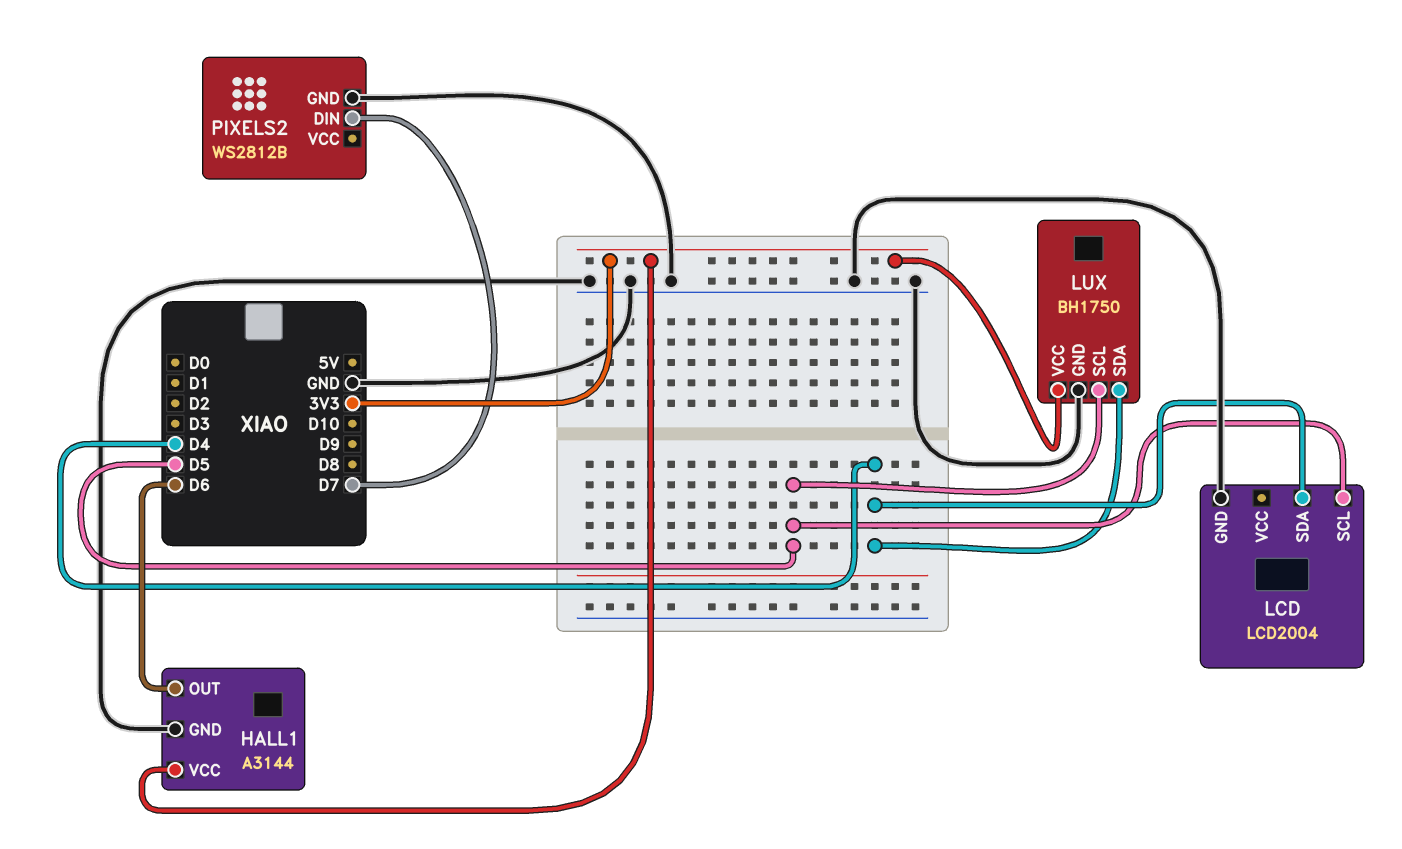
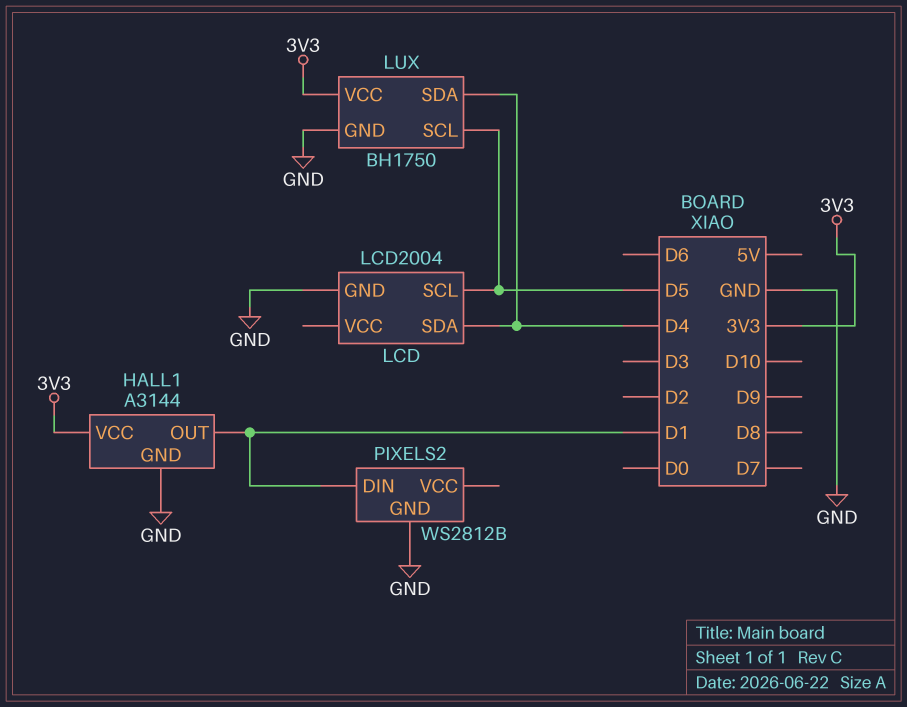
HALL1 pin OUT: D6 -> D1
PIXELS2 pin DIN: D7 -> D1

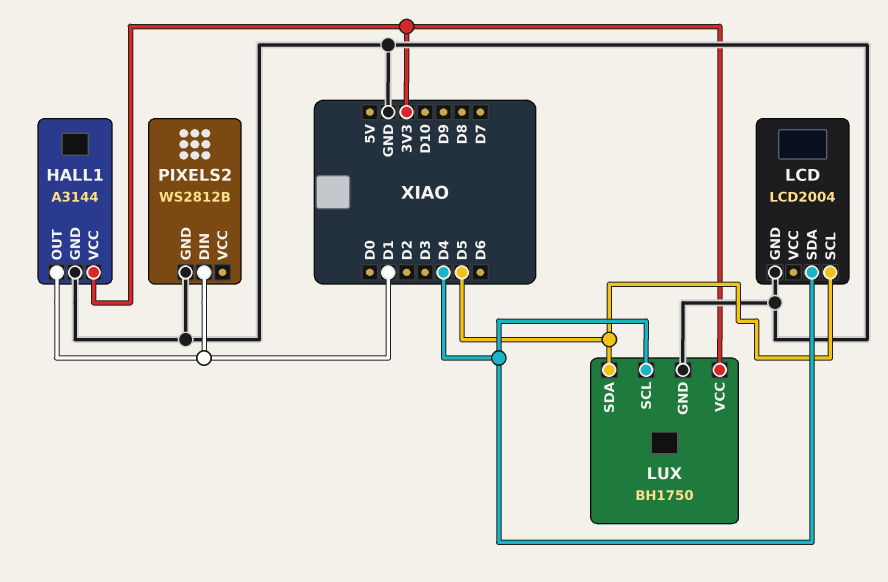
LUX pin SCL: D5 -> D4
LUX pin SDA: D4 -> D5

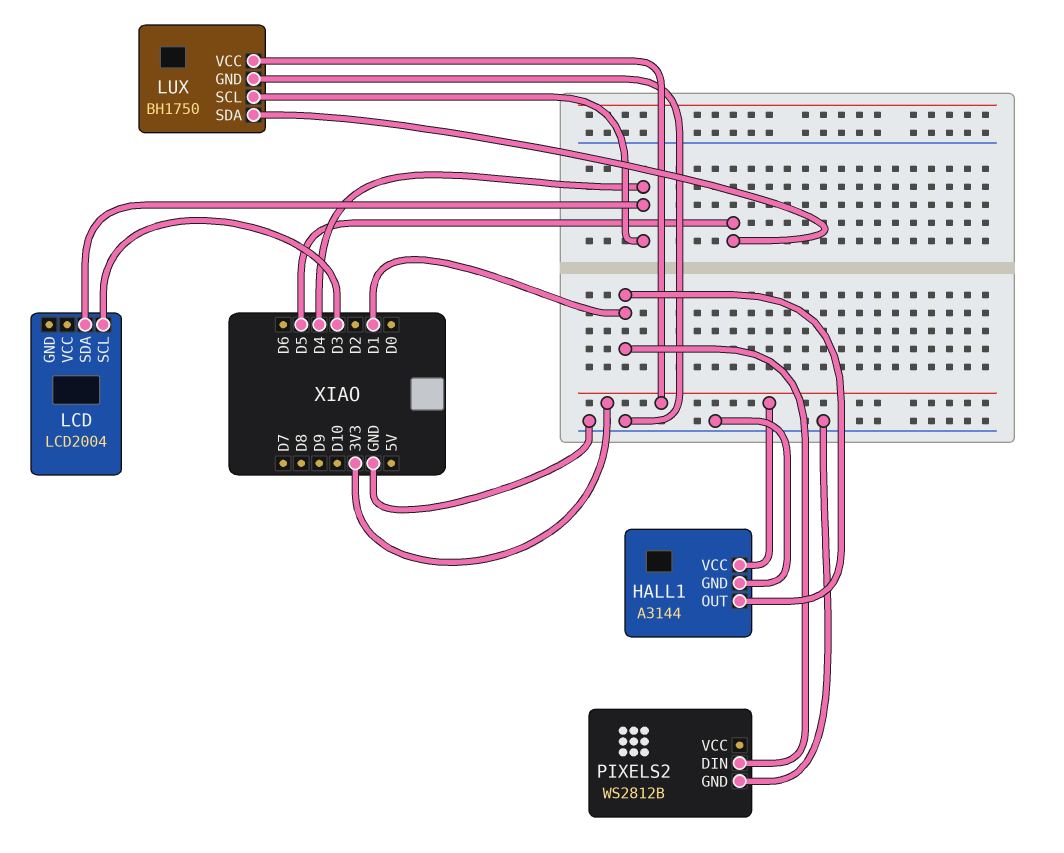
LCD pin GND: GND -> none
LCD pin SCL: D5 -> D3

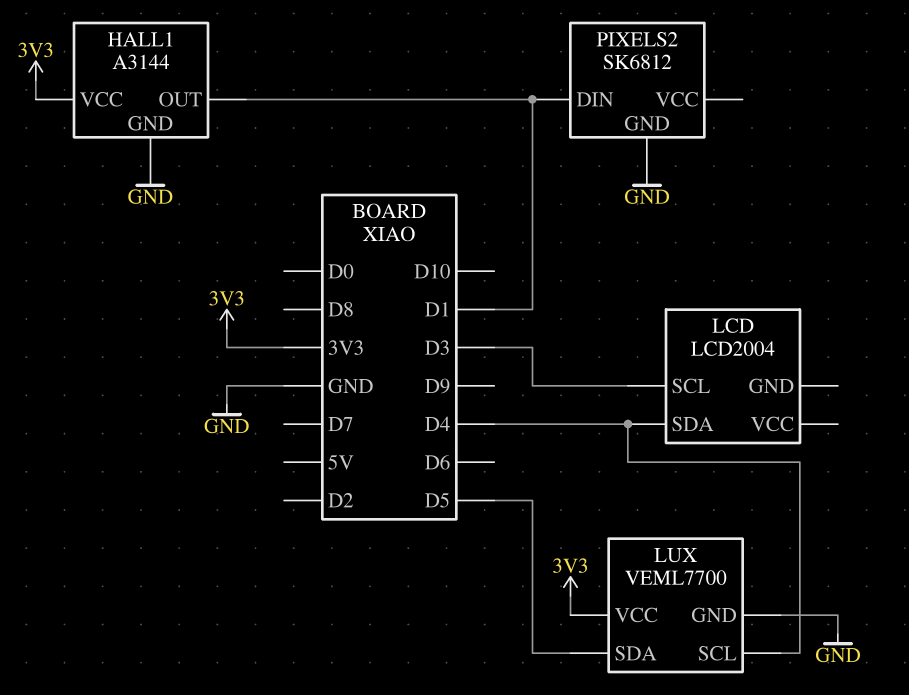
LUX: BH1750 -> VEML7700
PIXELS2: WS2812B -> SK6812

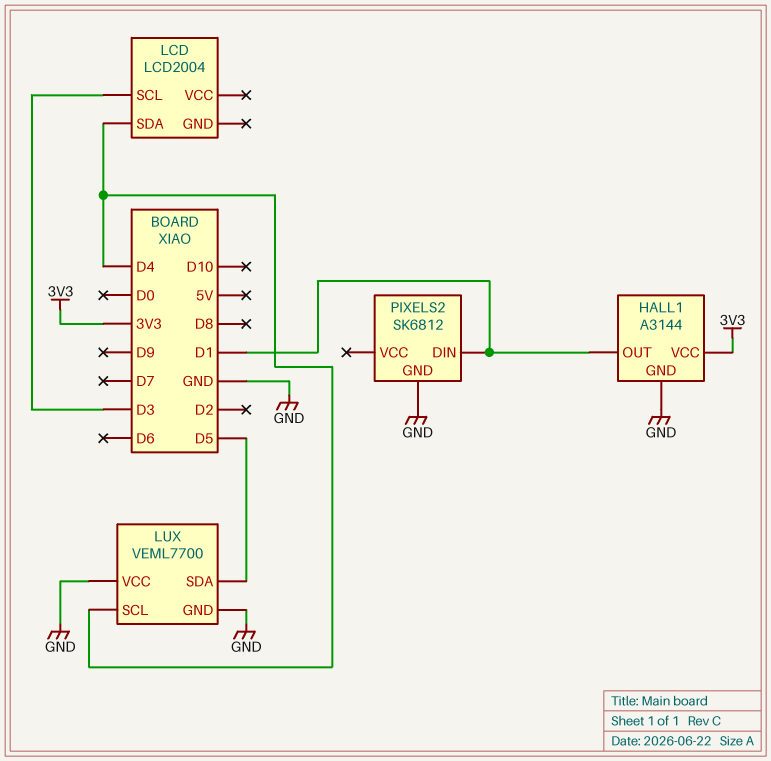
LUX pin VCC: 3V3 -> GND

